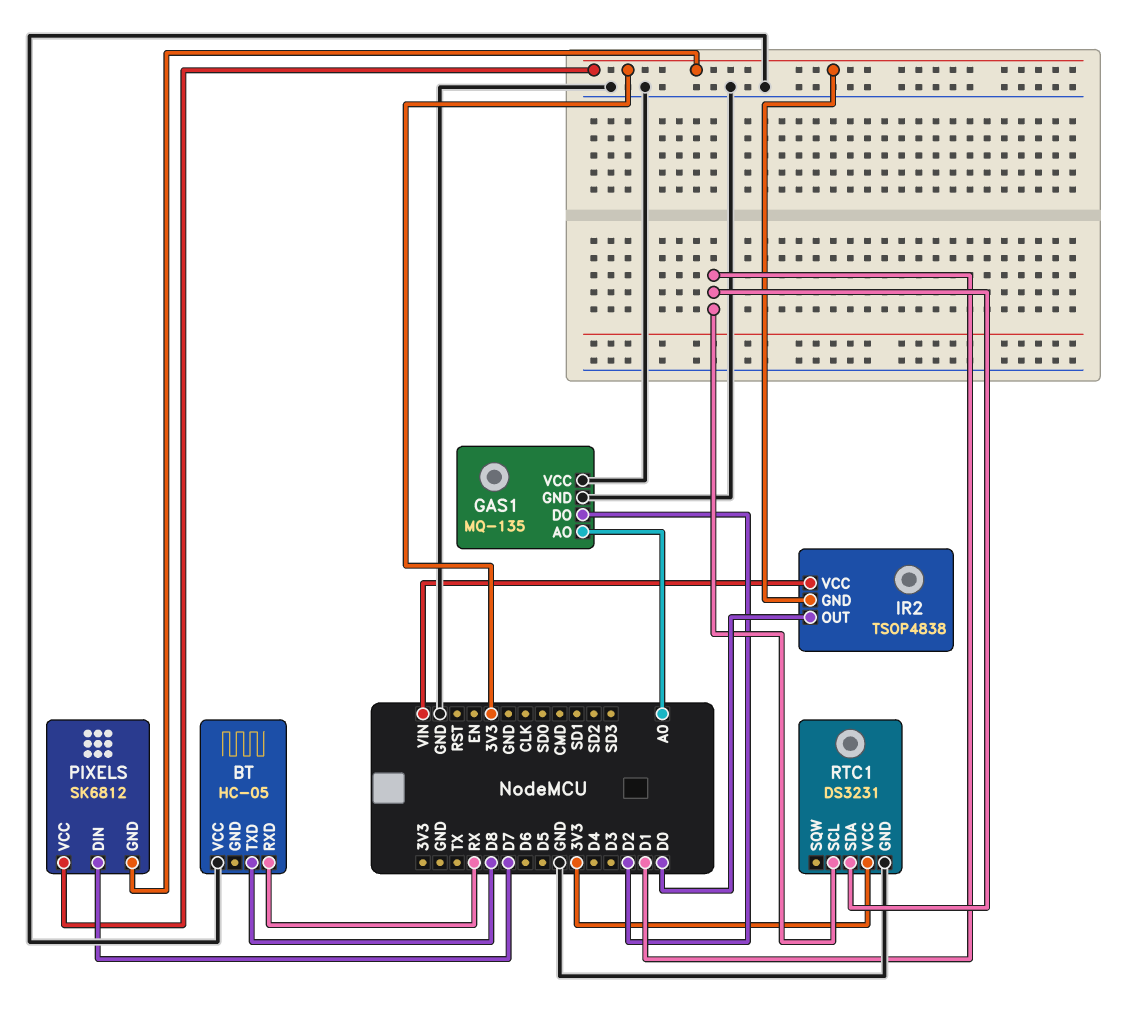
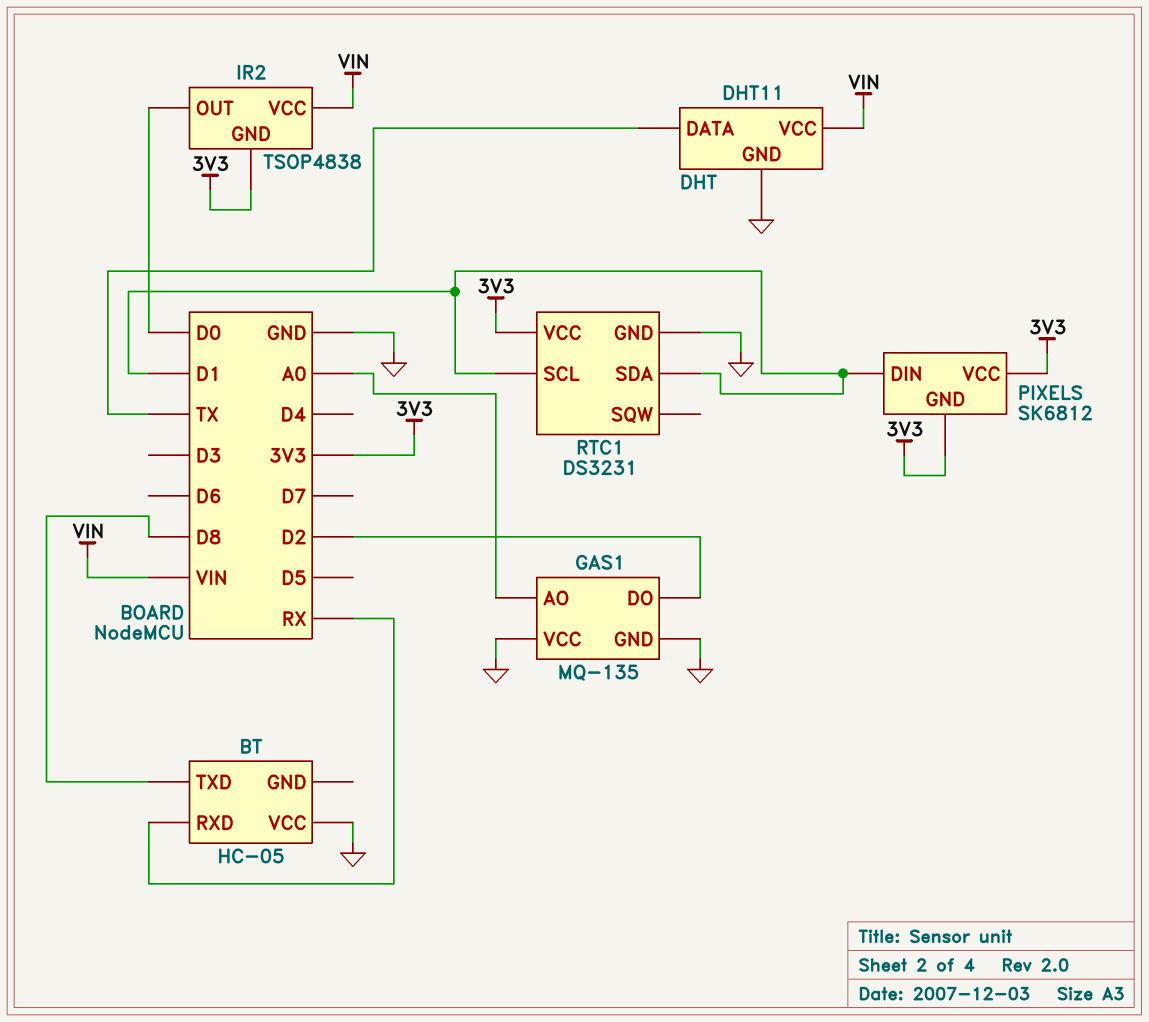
DHT: none -> DHT11
DHT pin DATA: none -> TX
DHT pin GND: none -> GND
DHT pin VCC: none -> VIN
PIXELS pin DIN: D7 -> D1

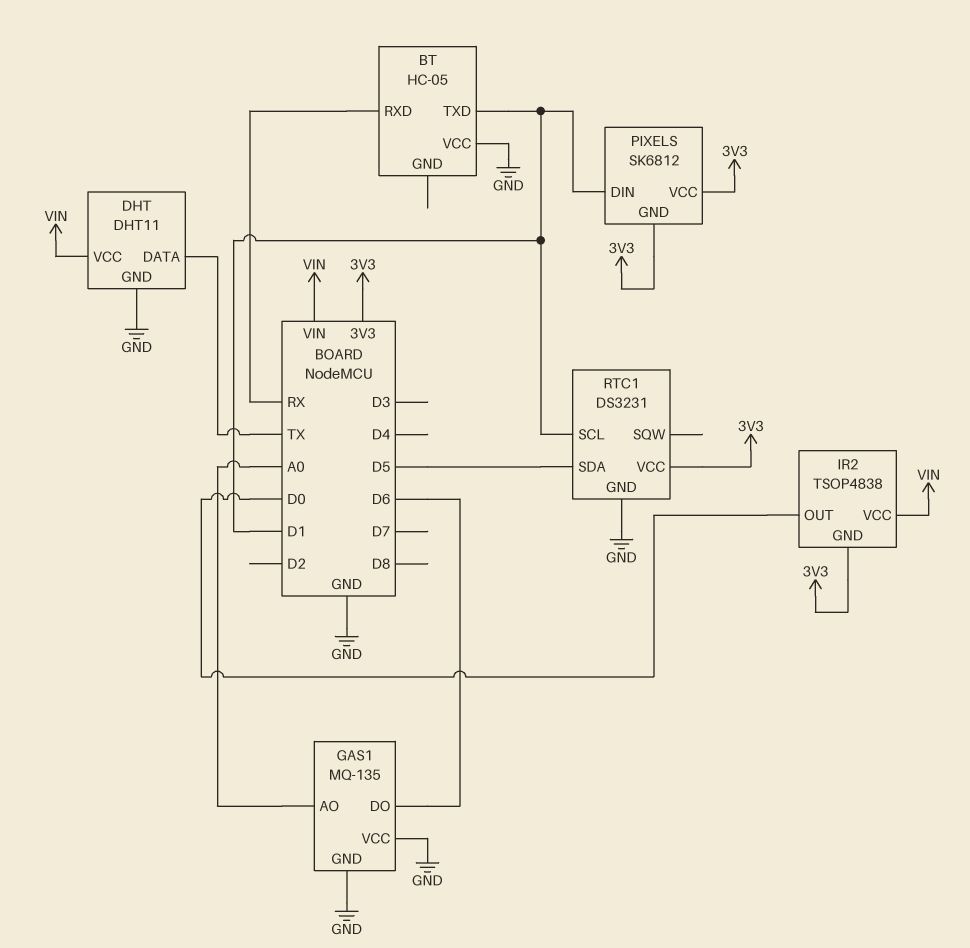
BT pin TXD: D8 -> D1
GAS1 pin DO: D2 -> D6
RTC1 pin SDA: D1 -> D5

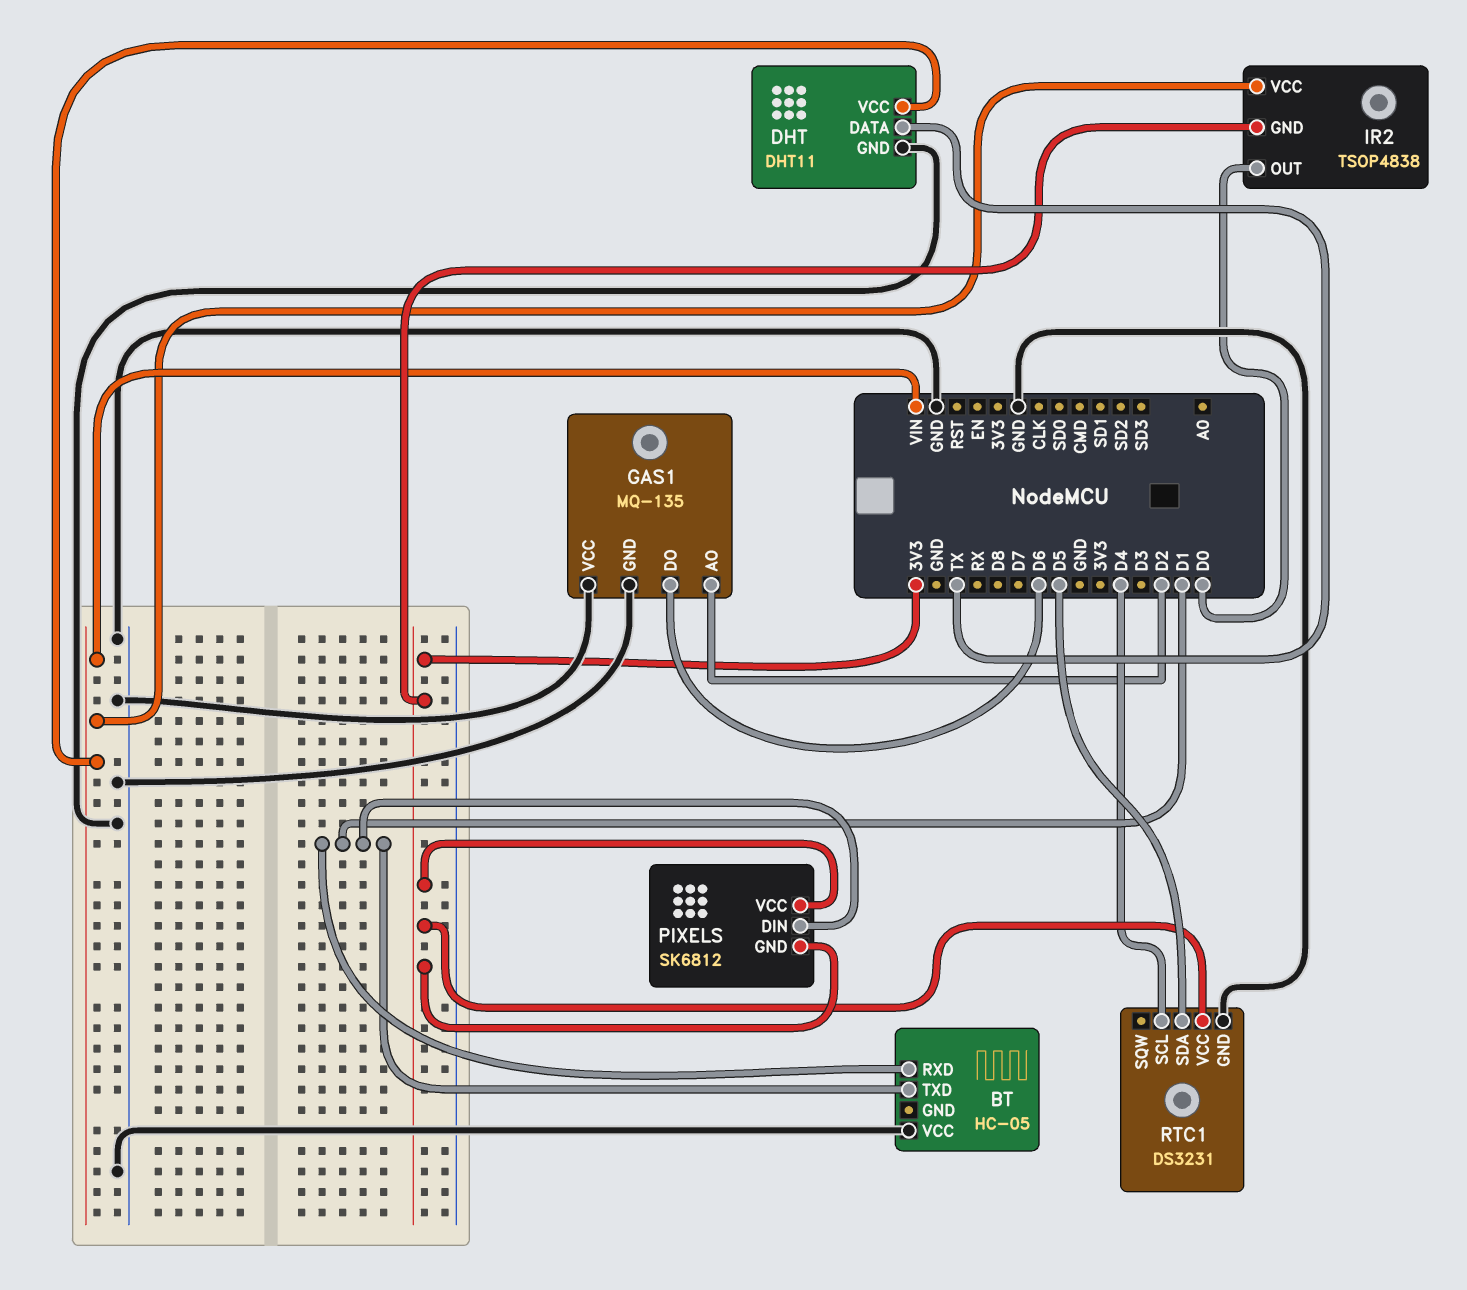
BT pin RXD: RX -> D1
GAS1 pin AO: A0 -> D2
RTC1 pin SCL: D1 -> D4

